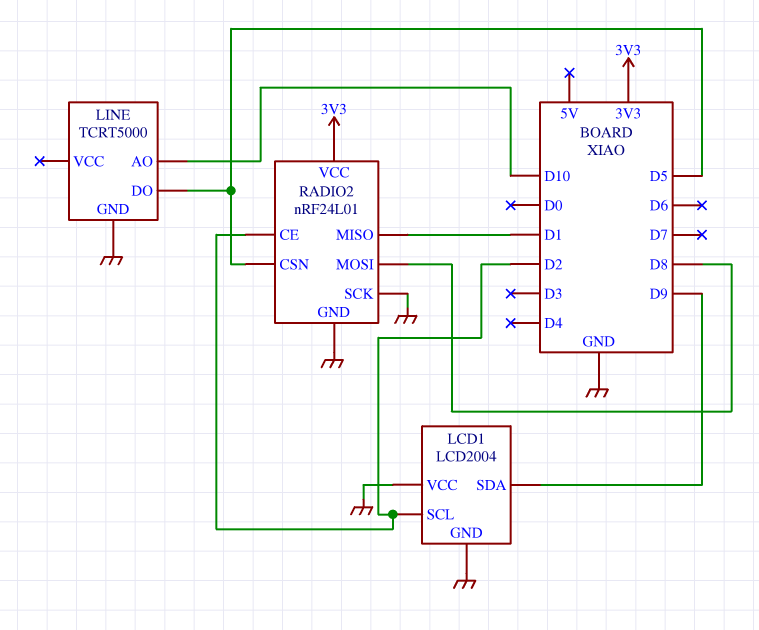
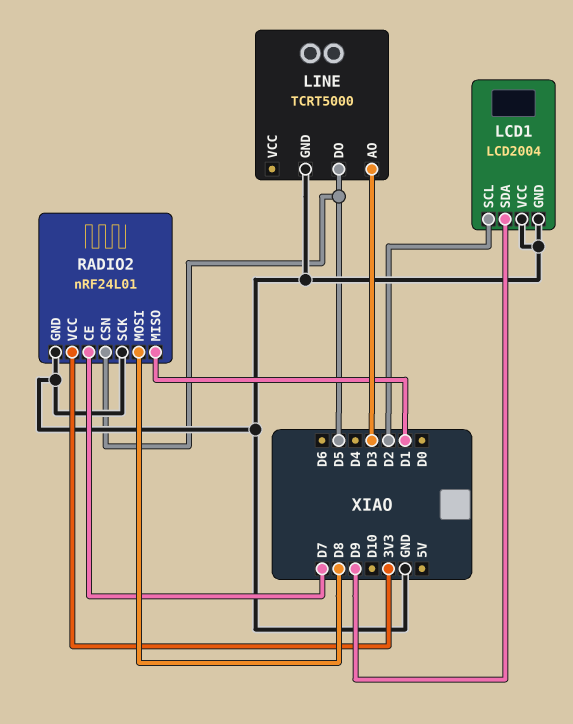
LINE pin AO: D10 -> D3
RADIO2 pin CE: D2 -> D7

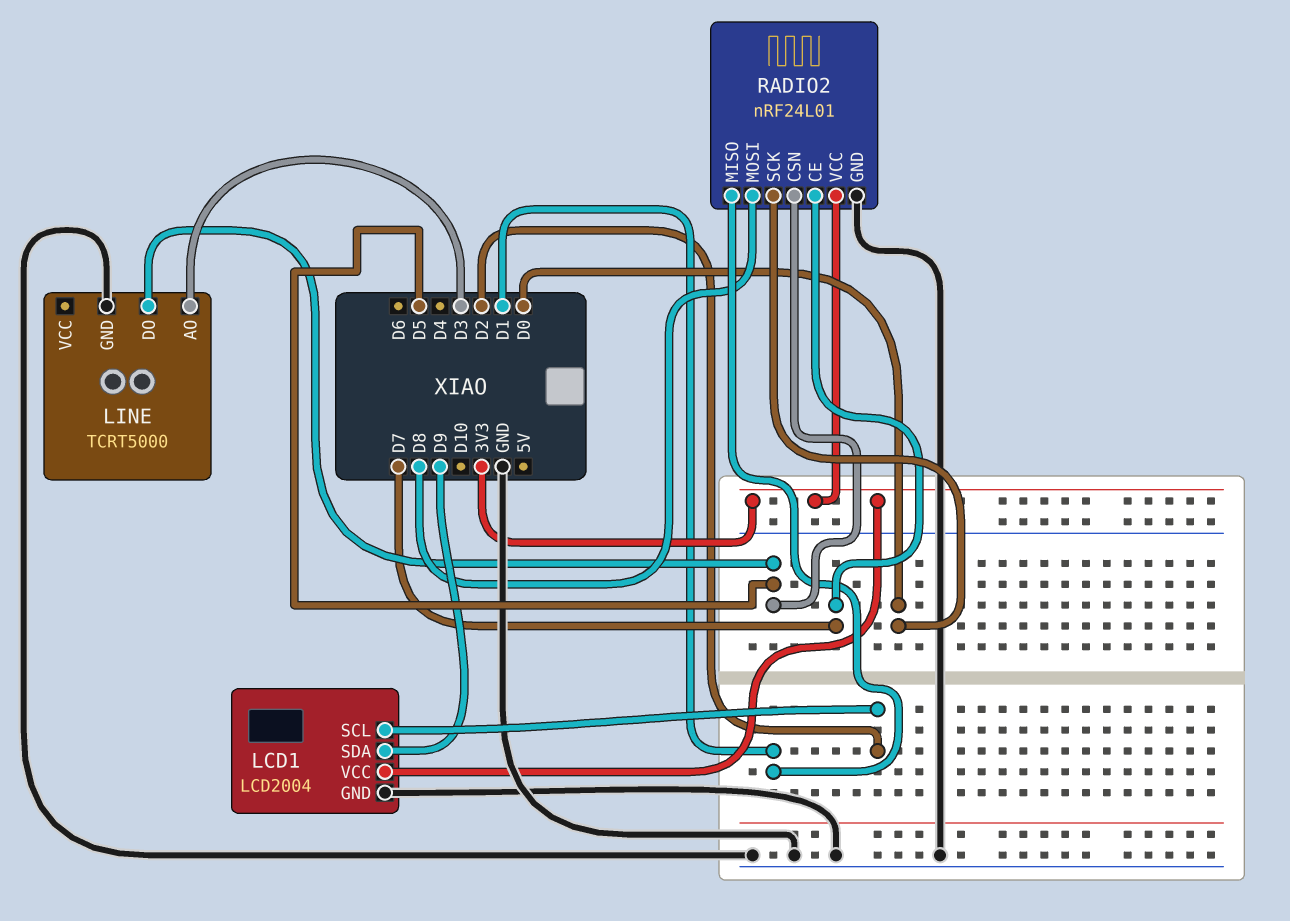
LCD1 pin VCC: GND -> 3V3
RADIO2 pin SCK: GND -> D0

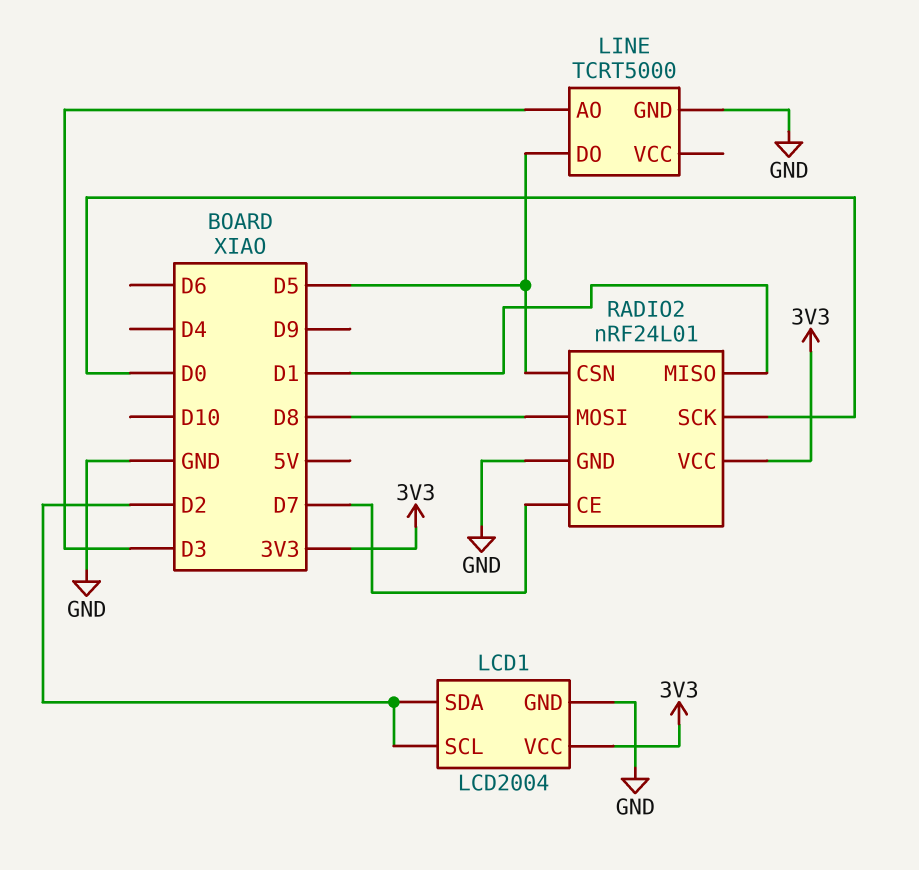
LCD1 pin SDA: D9 -> D2

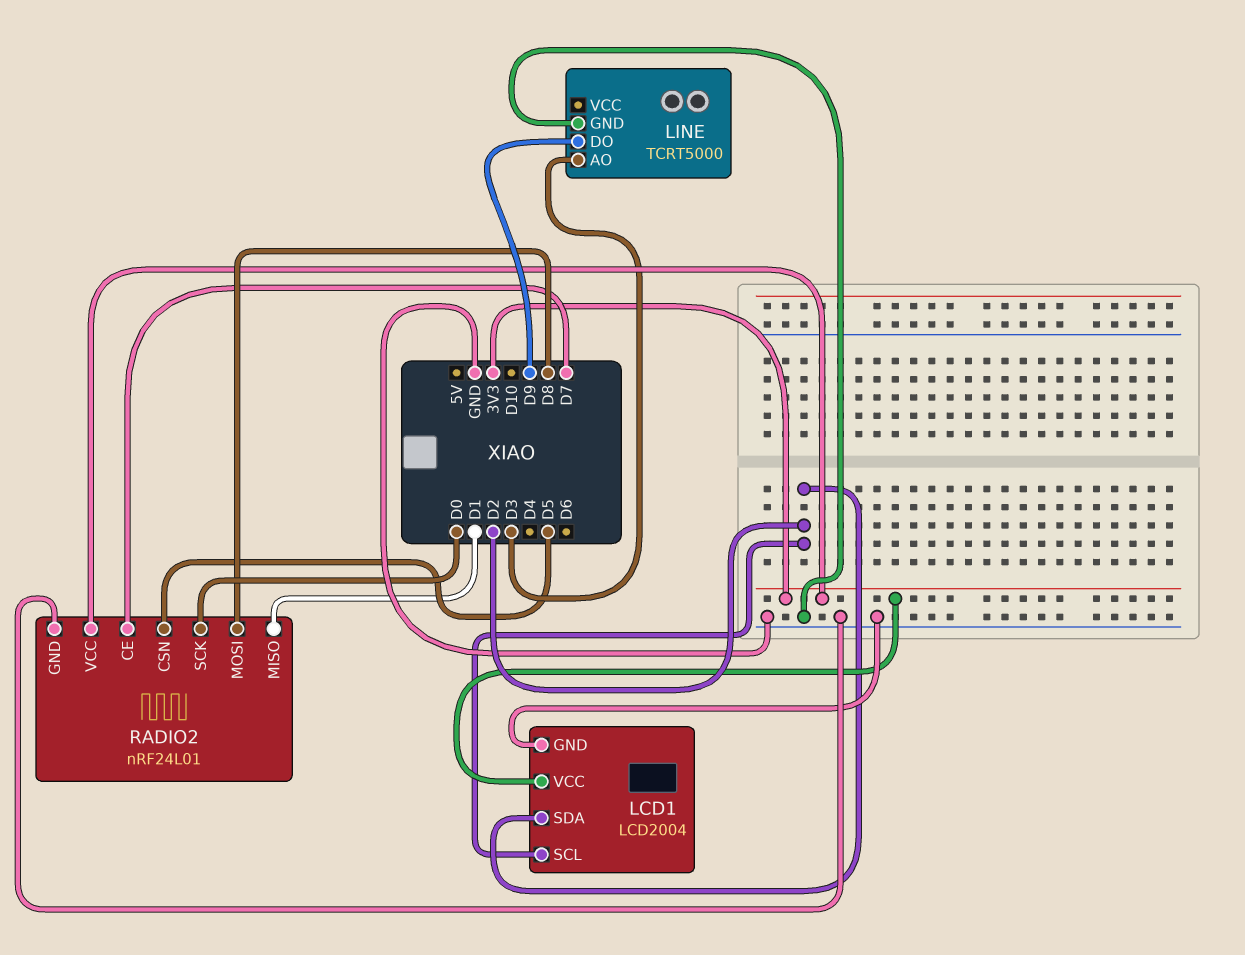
LINE pin DO: D5 -> D9

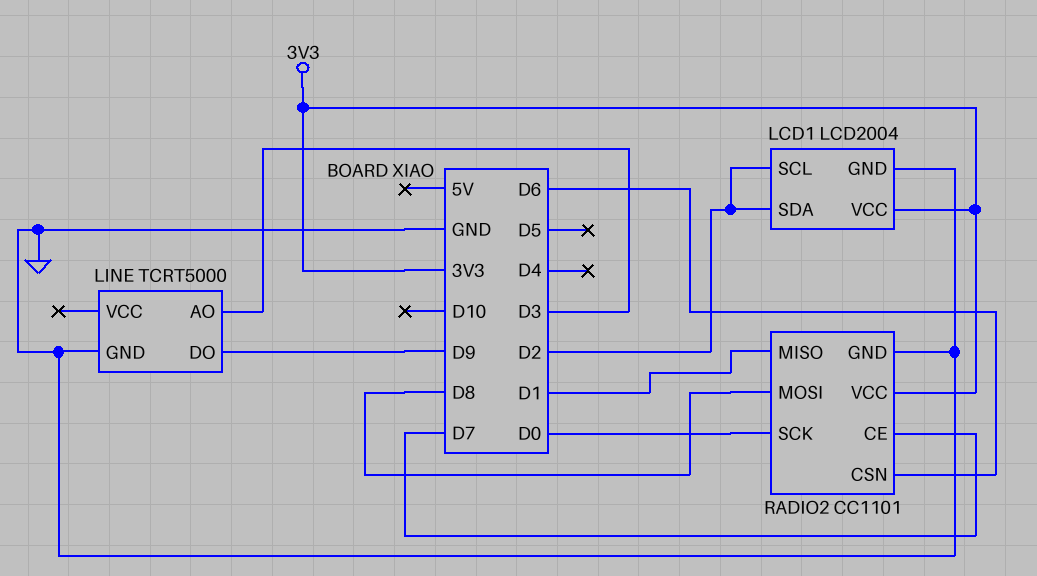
RADIO2: nRF24L01 -> CC1101
RADIO2 pin CSN: D5 -> D6

